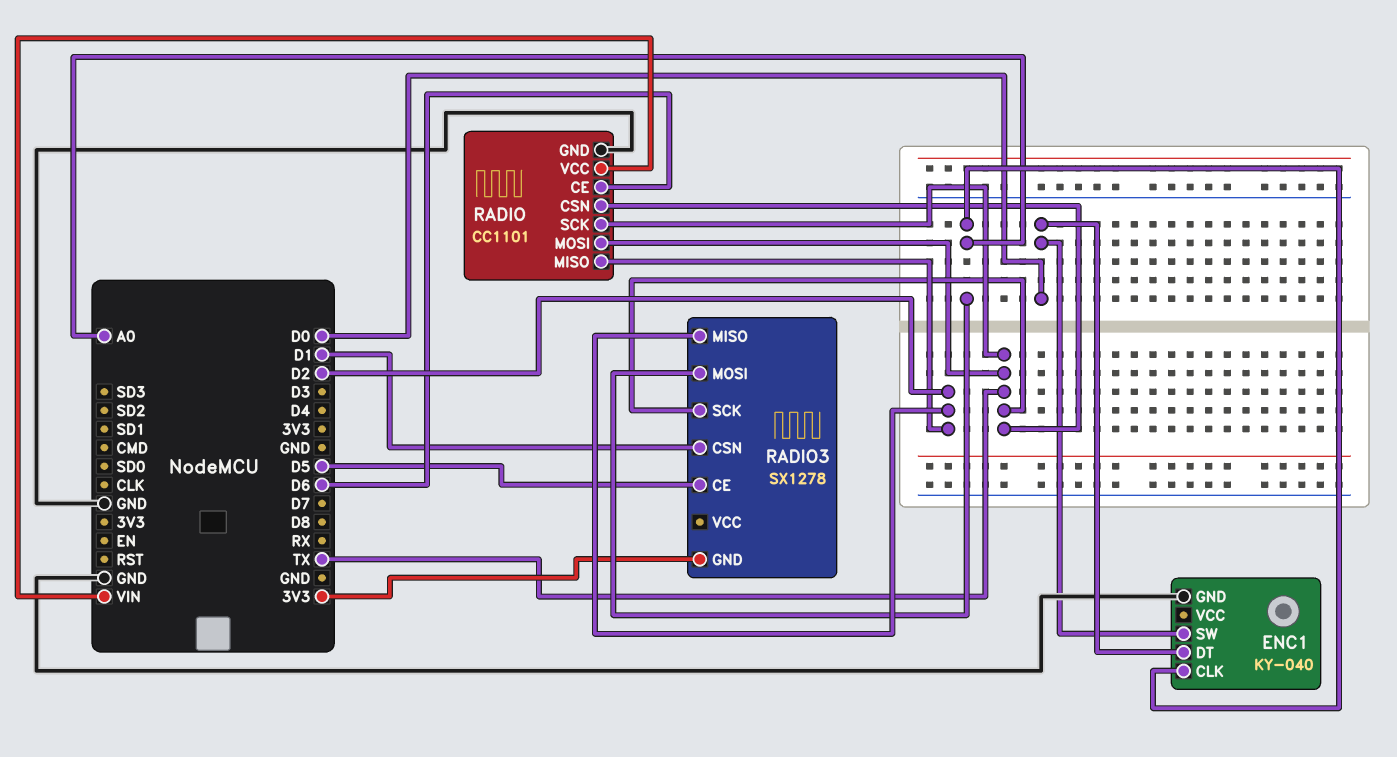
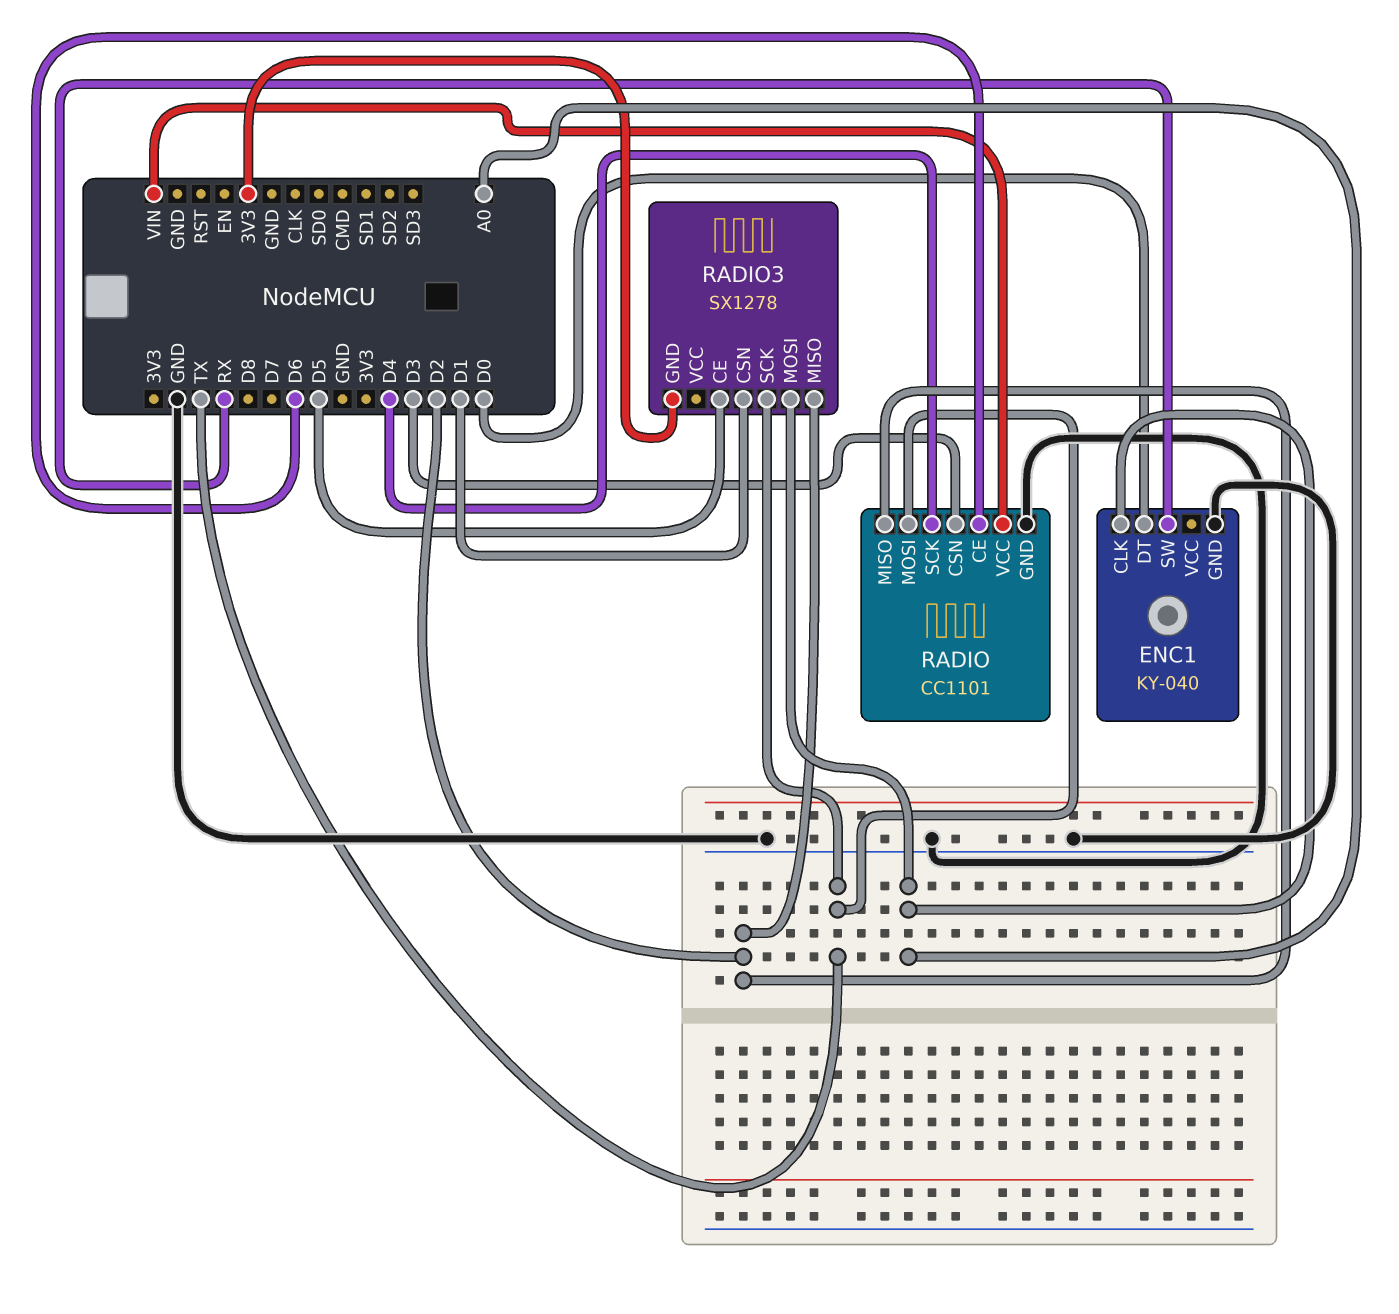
ENC1 pin SW: D0 -> RX
RADIO pin CSN: TX -> D3
RADIO pin SCK: TX -> D4

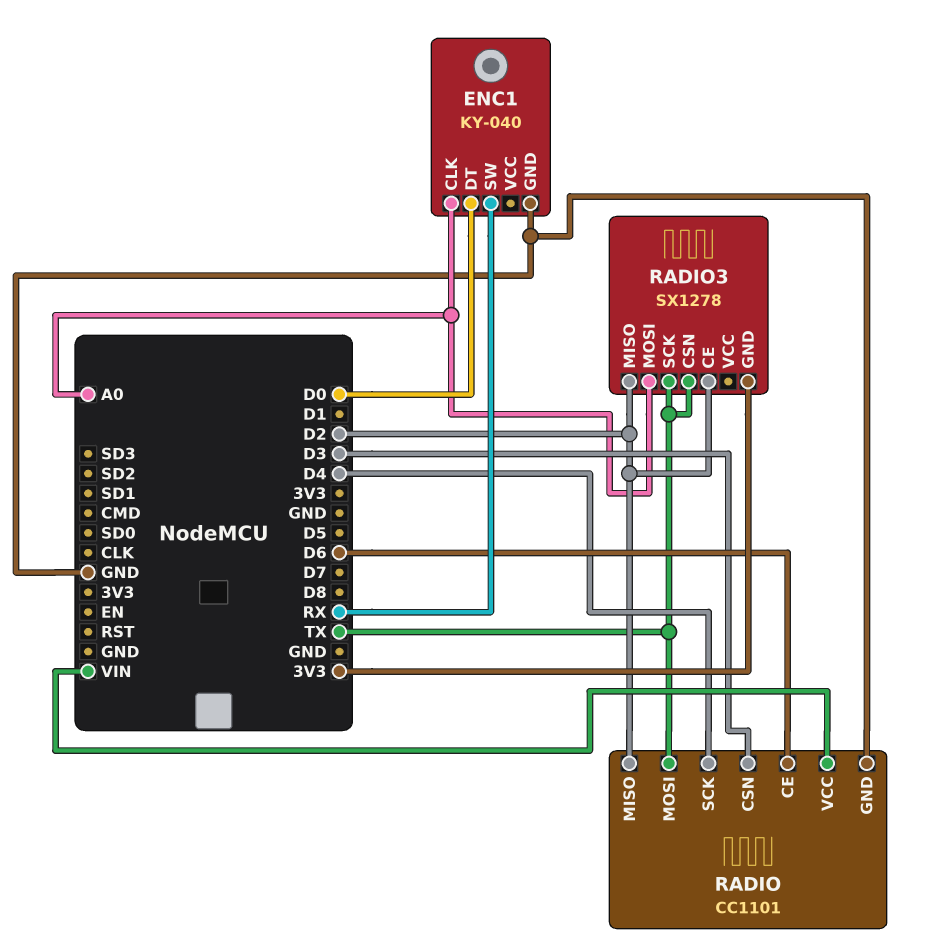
RADIO3 pin CE: D5 -> D2
RADIO3 pin CSN: D1 -> TX

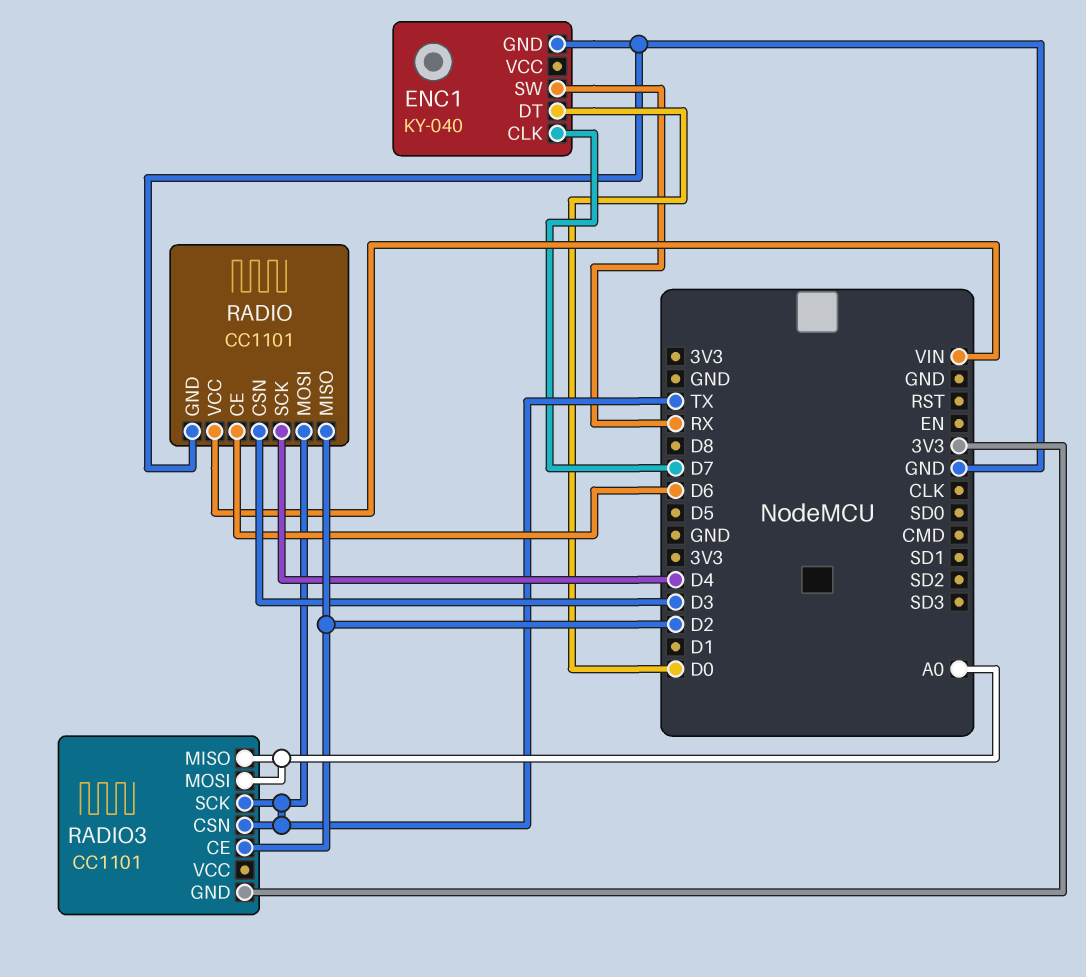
ENC1 pin CLK: A0 -> D7
RADIO3: SX1278 -> CC1101
RADIO3 pin MISO: D2 -> A0

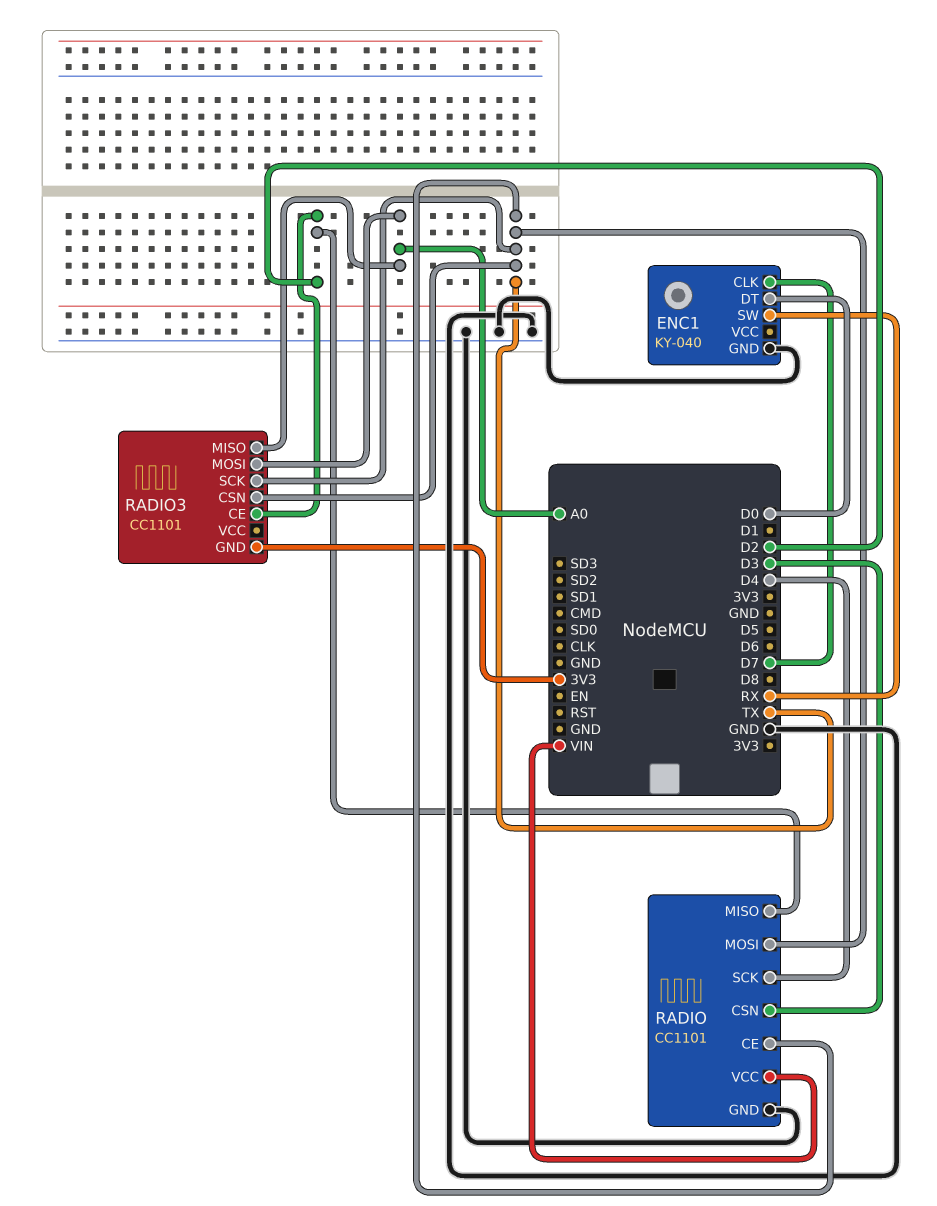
RADIO pin CE: D6 -> TX

